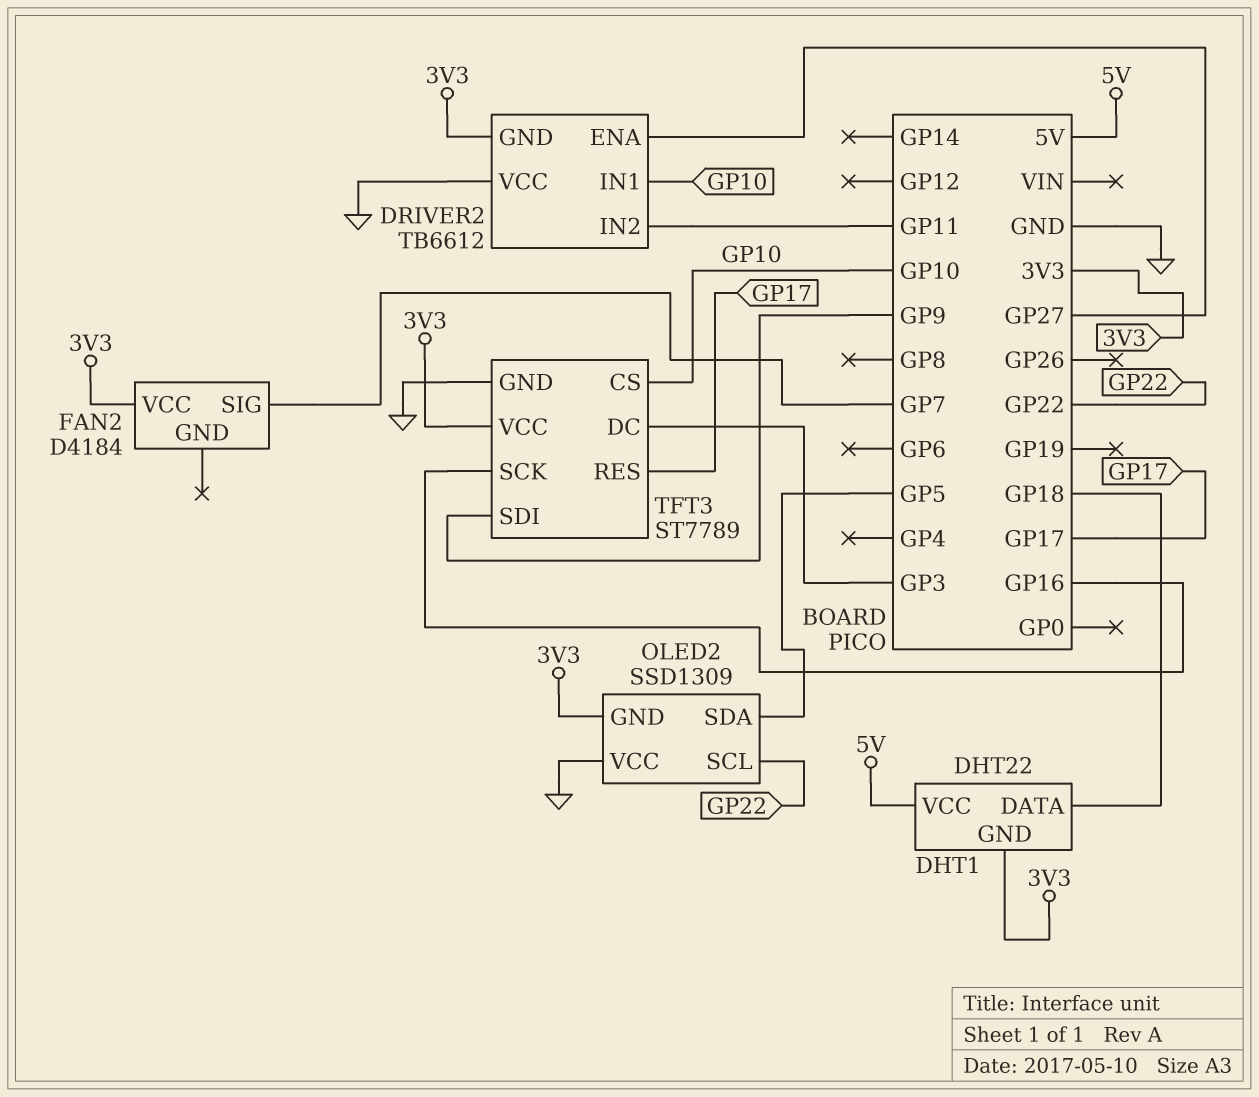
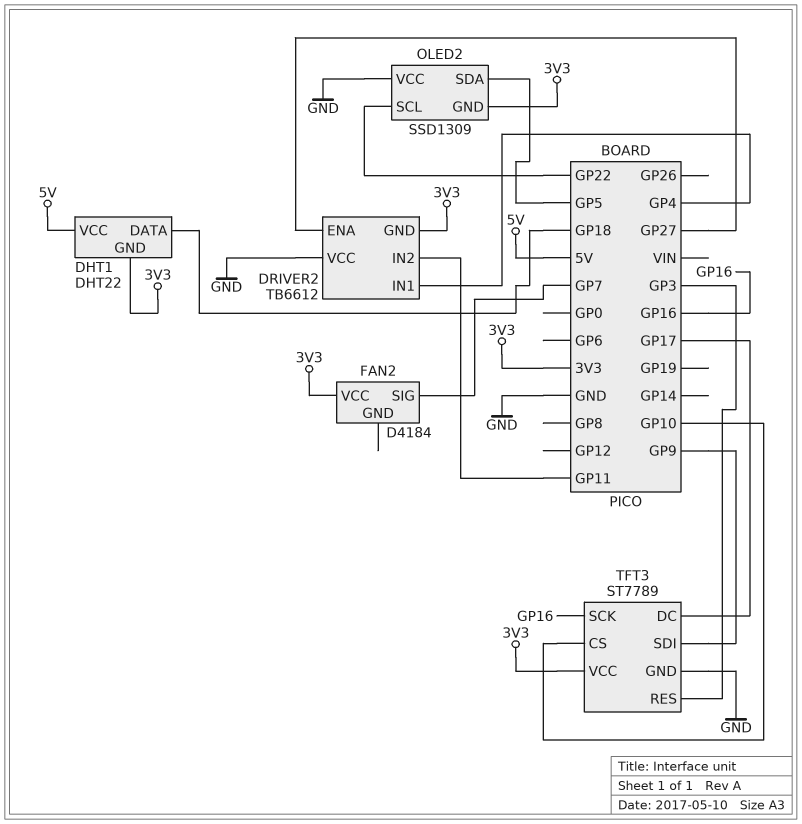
DRIVER2 pin IN1: GP10 -> GP4
TFT3 pin DC: GP3 -> GP17
TFT3 pin RES: GP17 -> GP3

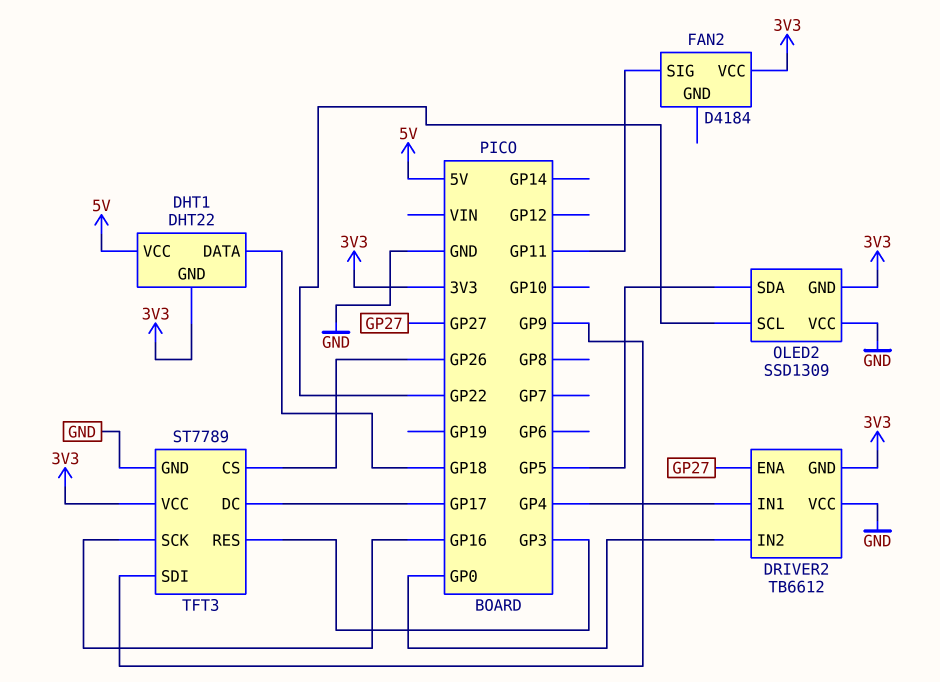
DRIVER2 pin IN2: GP11 -> GP0
FAN2 pin SIG: GP7 -> GP11
TFT3 pin CS: GP10 -> GP26

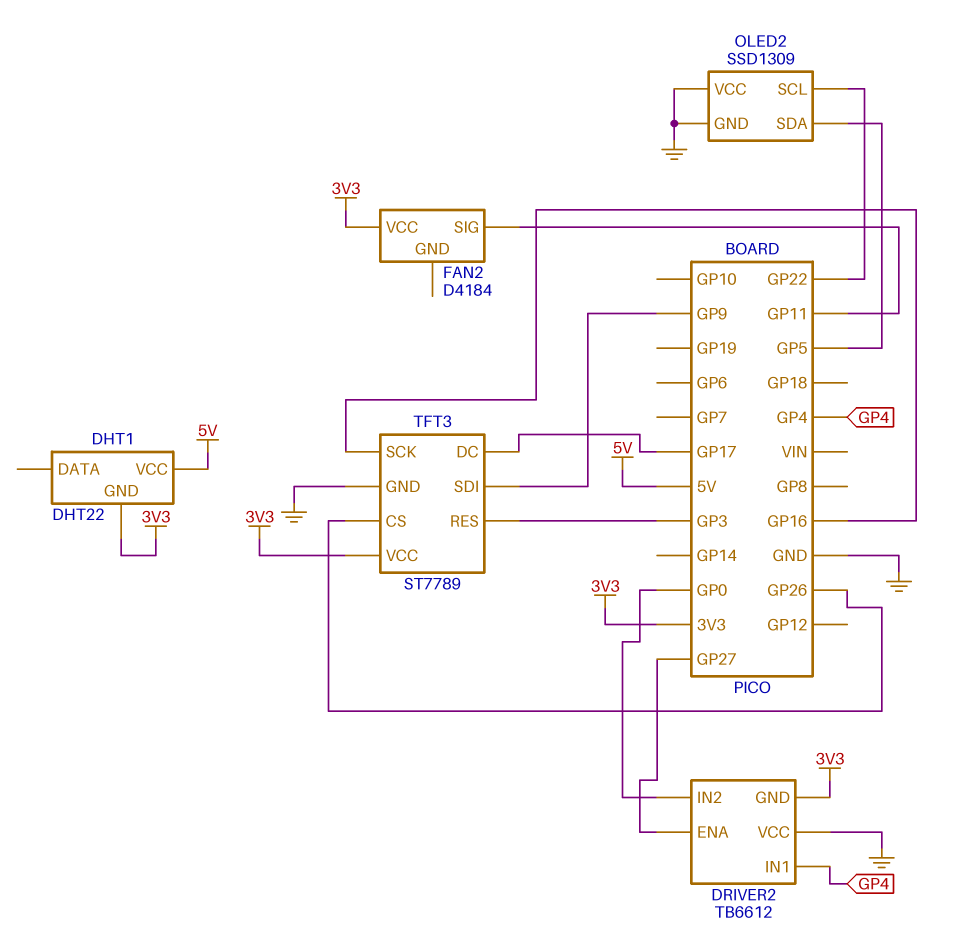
DHT1 pin DATA: GP18 -> none
OLED2 pin GND: 3V3 -> GND

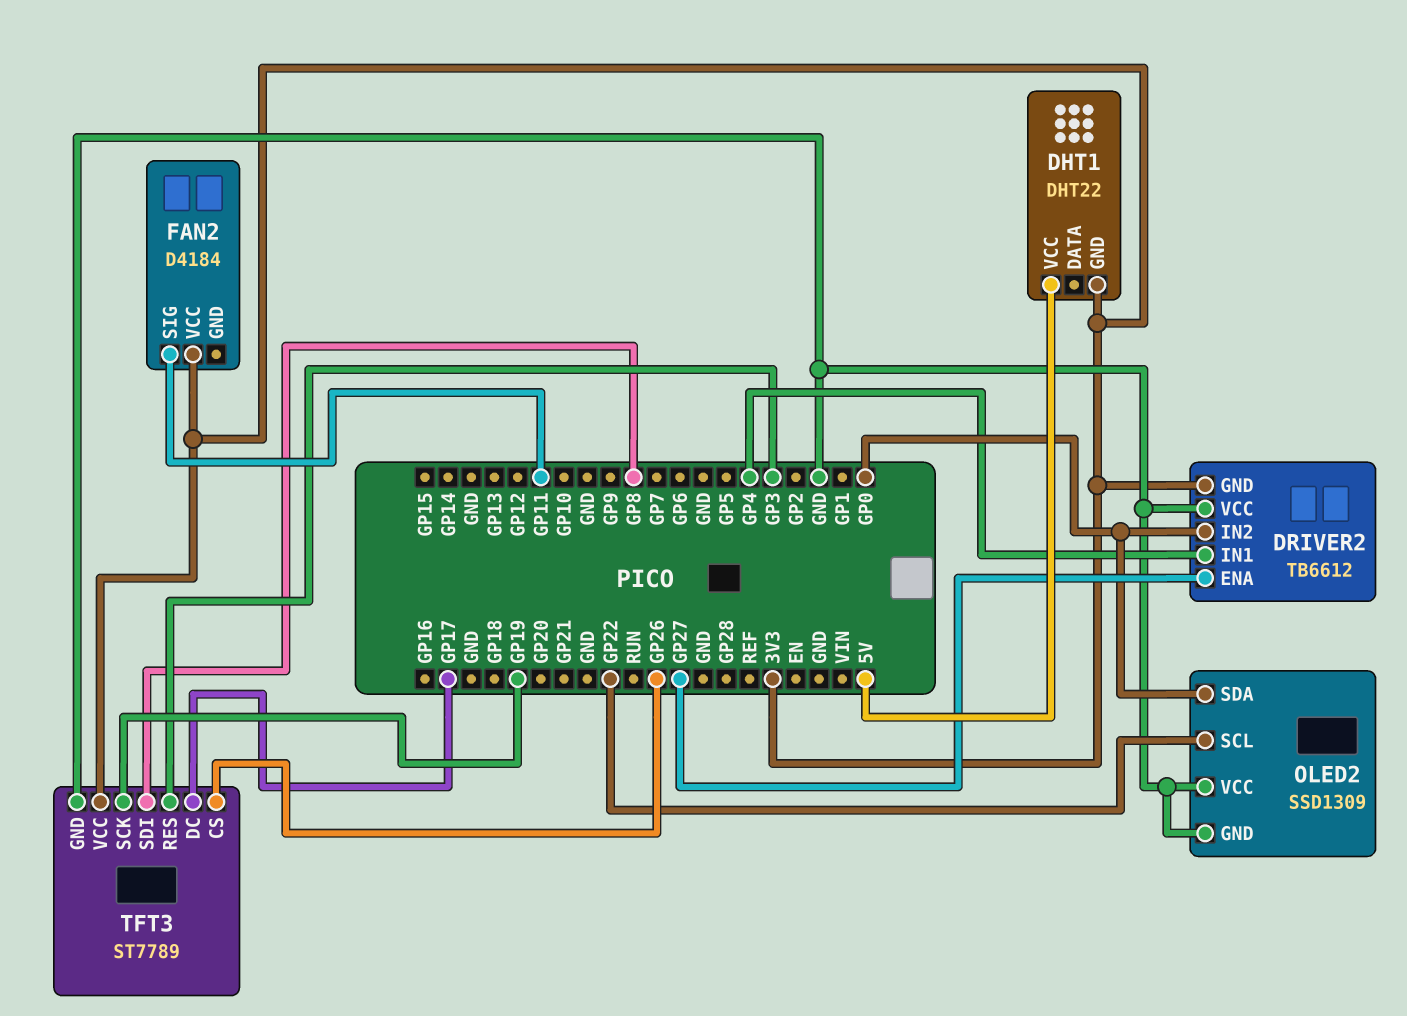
OLED2 pin SDA: GP5 -> GP0
TFT3 pin SCK: GP16 -> GP19
TFT3 pin SDI: GP9 -> GP8

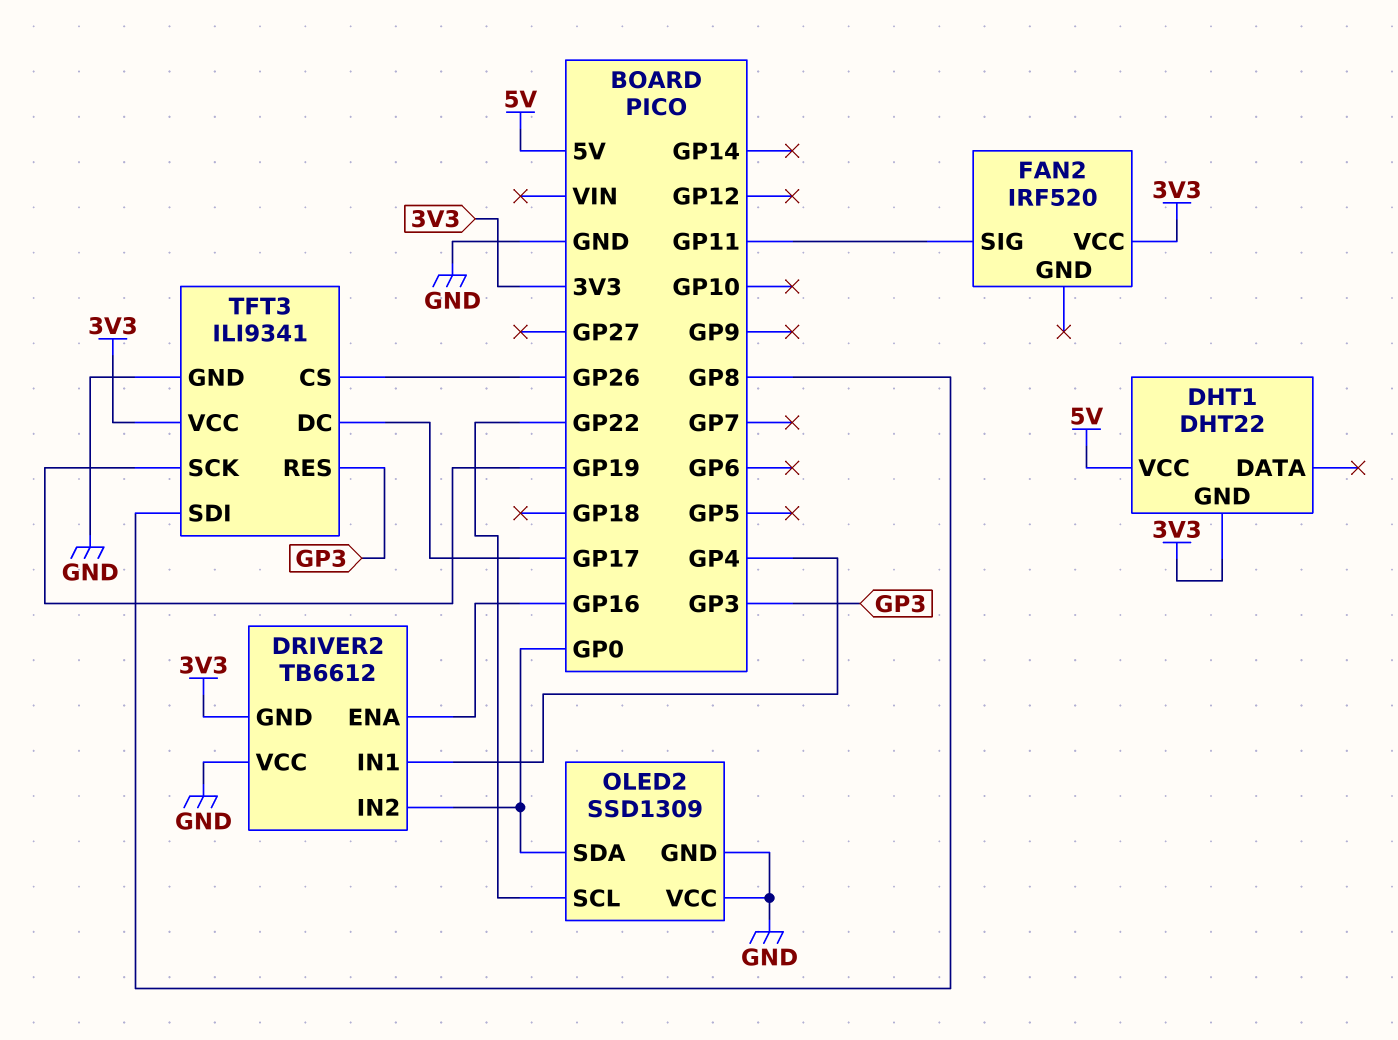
DRIVER2 pin ENA: GP27 -> GP16
FAN2: D4184 -> IRF520
TFT3: ST7789 -> ILI9341

